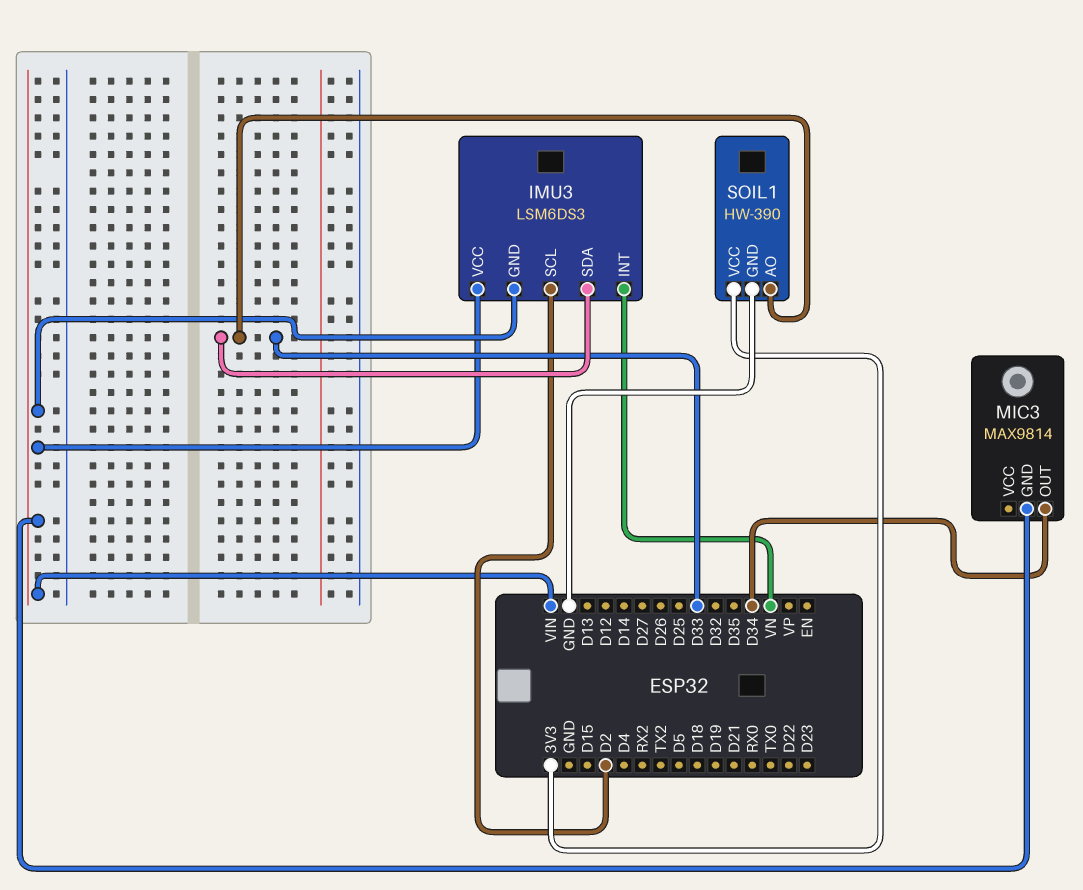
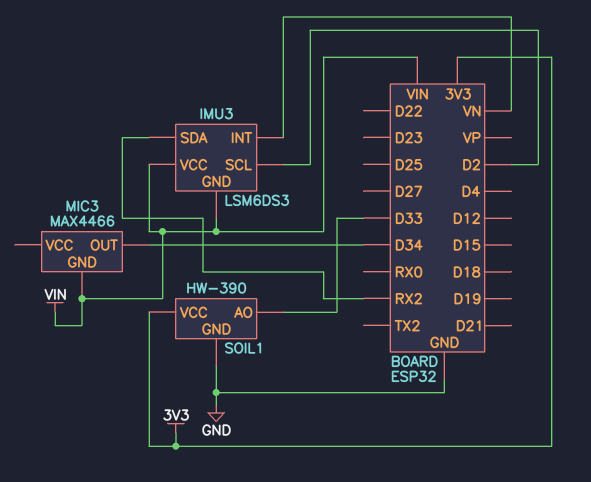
IMU3 pin SDA: D33 -> RX2
MIC3: MAX9814 -> MAX4466

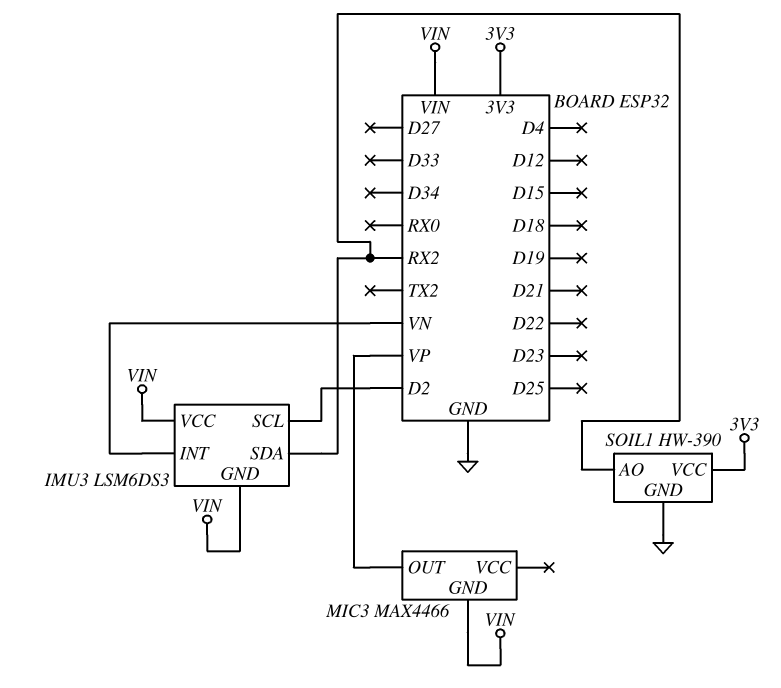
MIC3 pin OUT: D34 -> VP
SOIL1 pin AO: D33 -> RX2

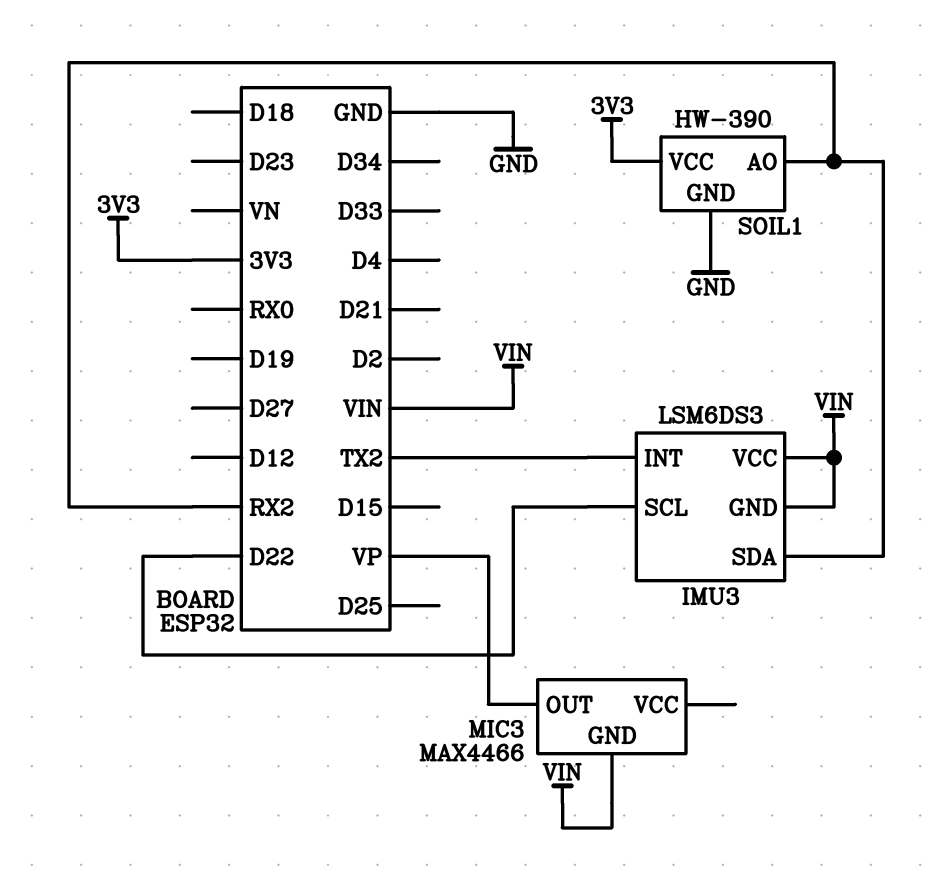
IMU3 pin INT: VN -> TX2
IMU3 pin SCL: D2 -> D22

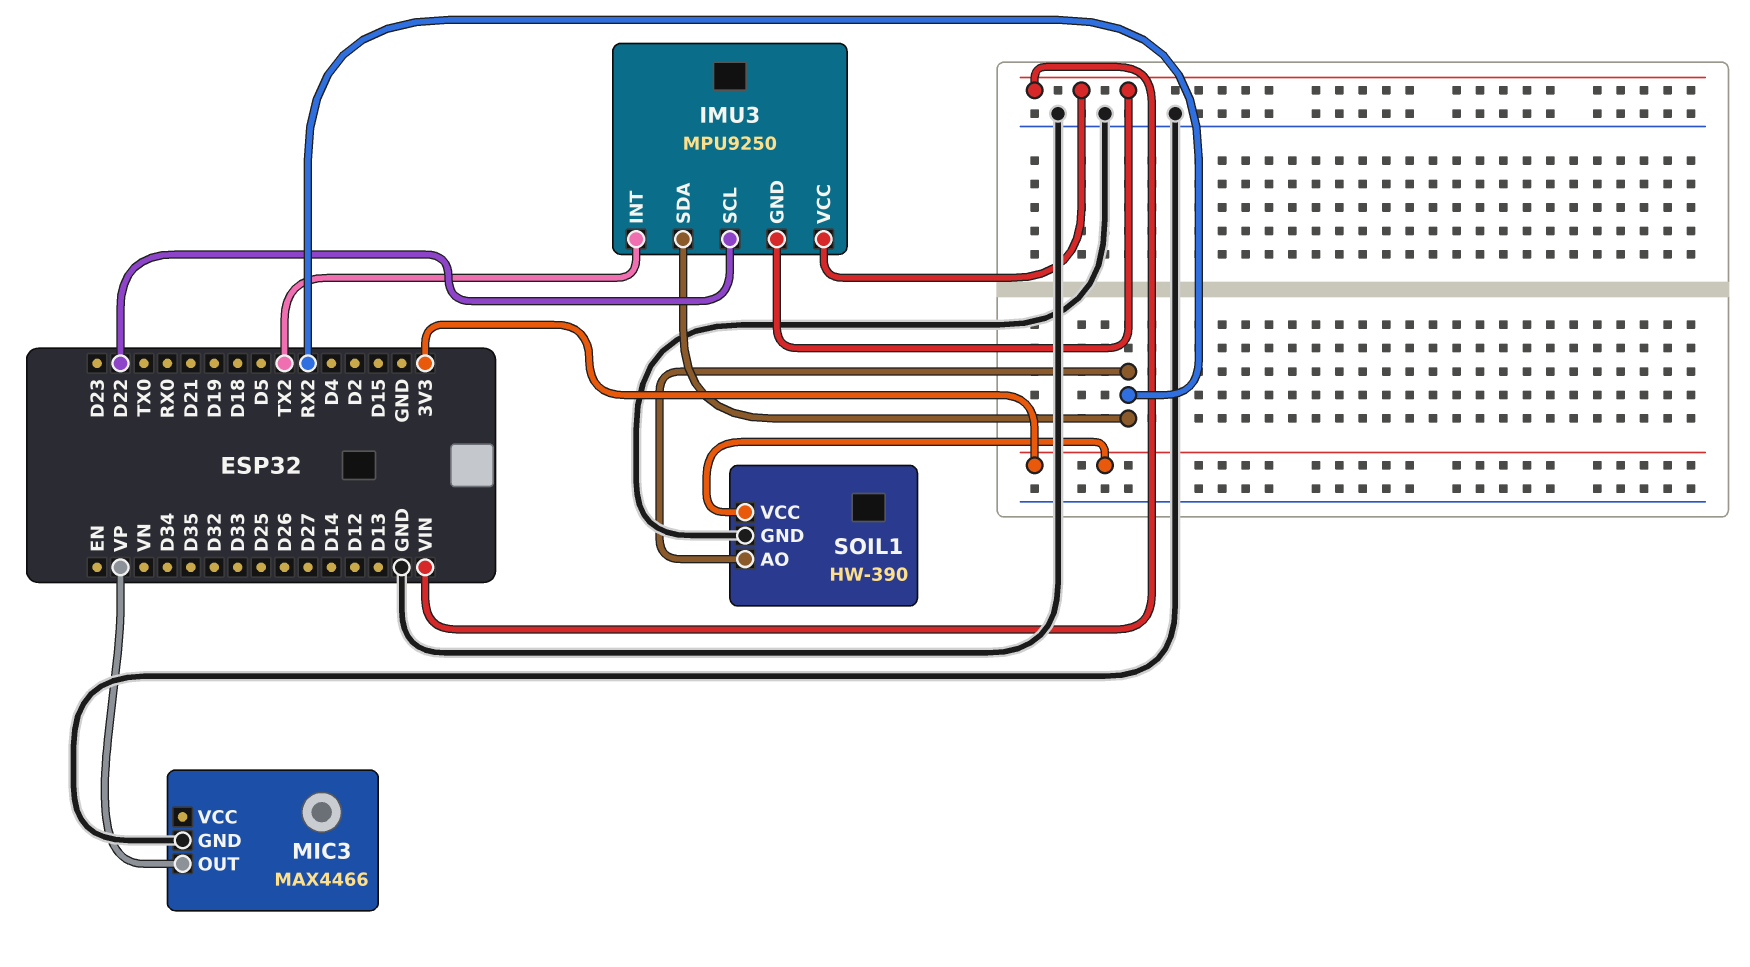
IMU3: LSM6DS3 -> MPU9250
MIC3 pin GND: VIN -> GND

